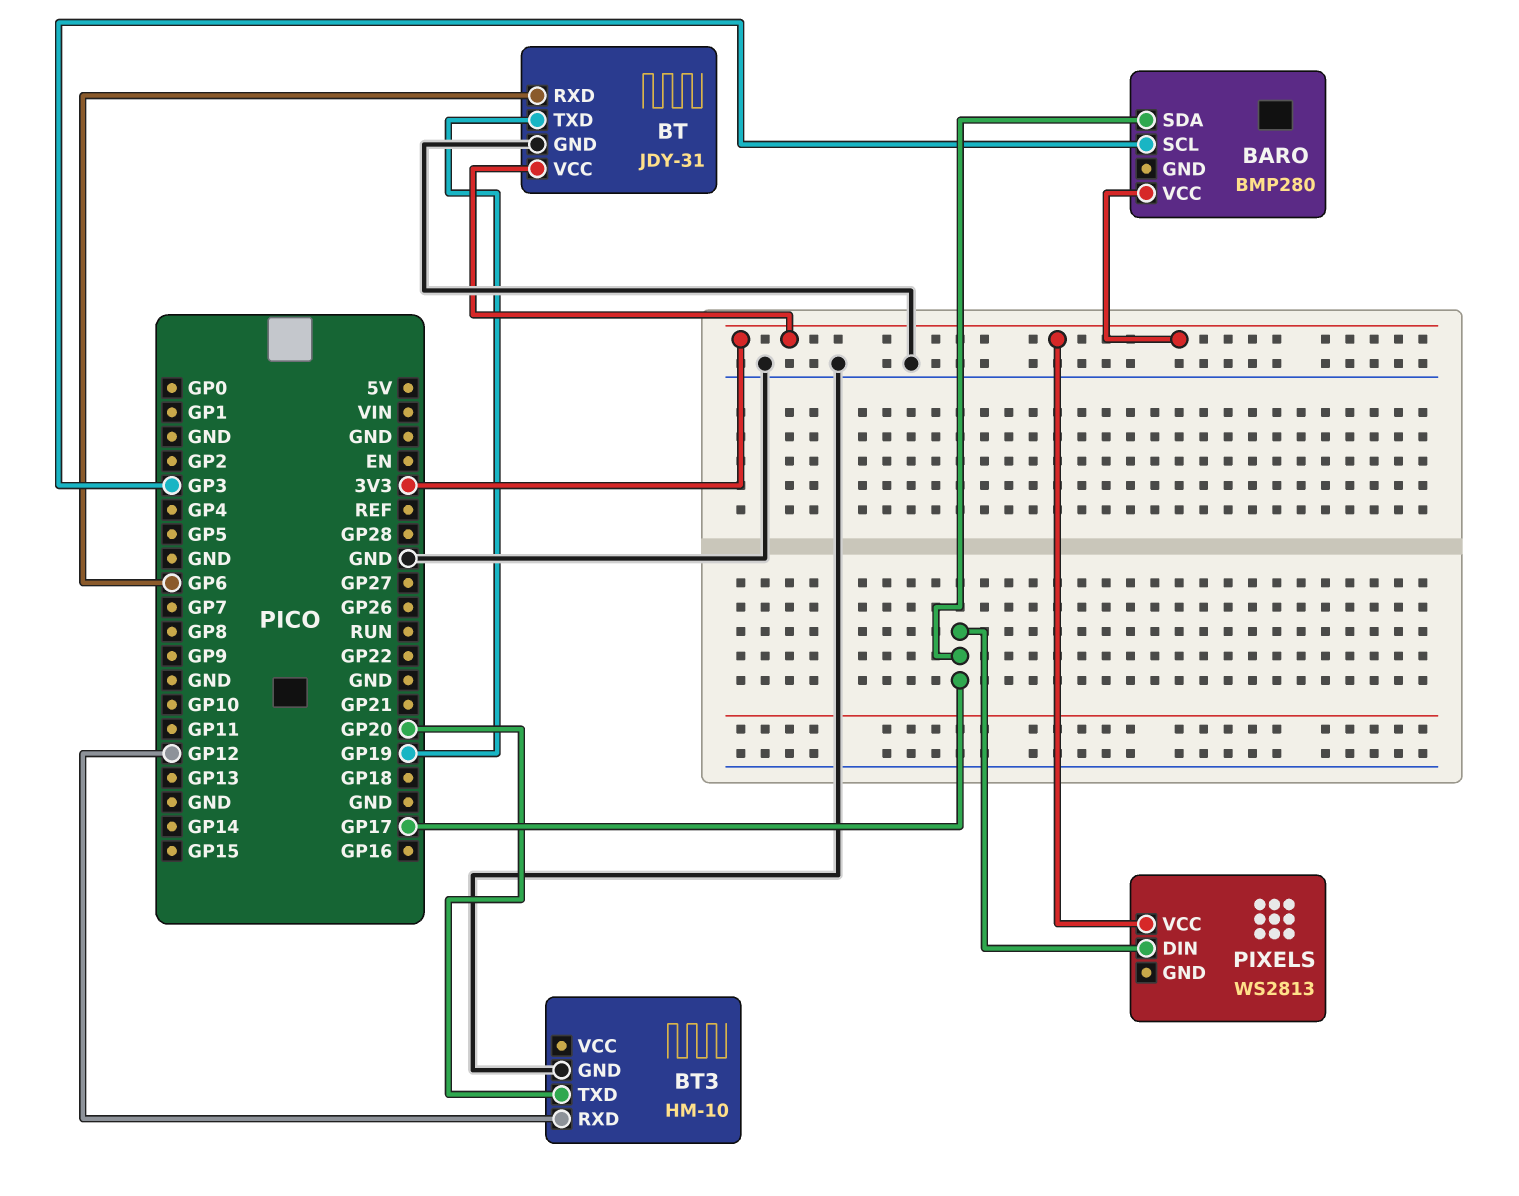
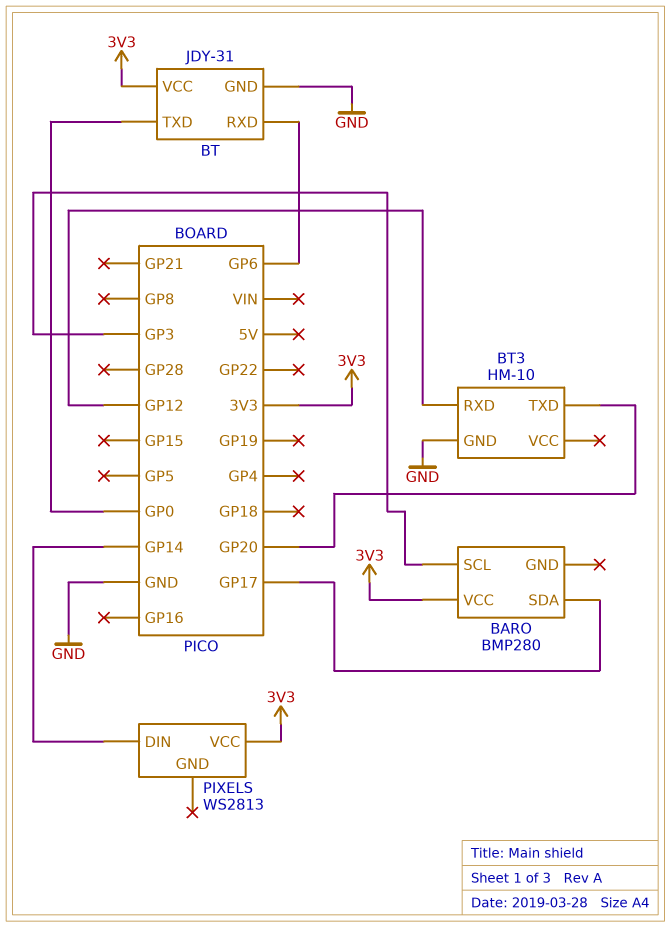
BT pin TXD: GP19 -> GP0
PIXELS pin DIN: GP17 -> GP14

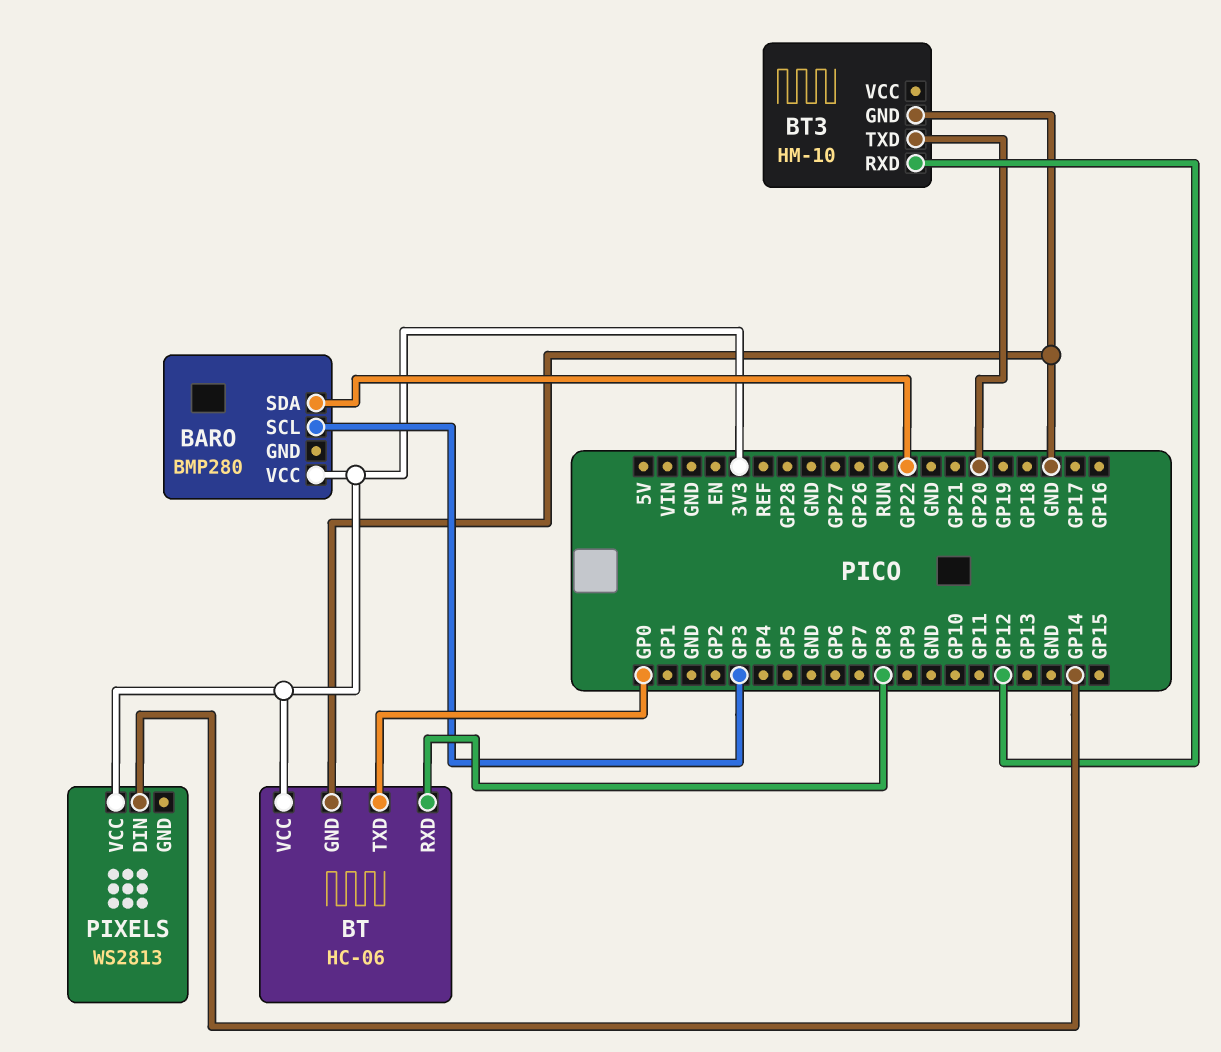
BARO pin SDA: GP17 -> GP22
BT: JDY-31 -> HC-06
BT pin RXD: GP6 -> GP8

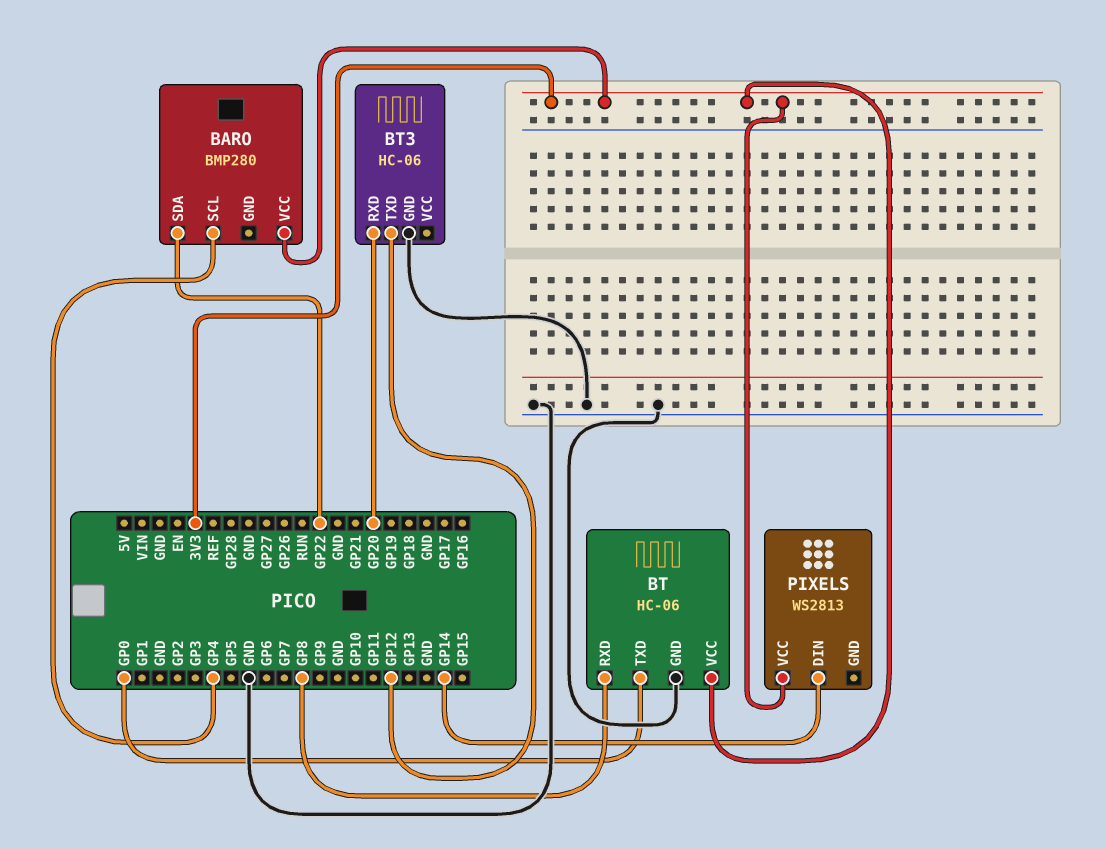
BARO pin SCL: GP3 -> GP4
BT3: HM-10 -> HC-06
BT3 pin RXD: GP12 -> GP20
BT3 pin TXD: GP20 -> GP12

